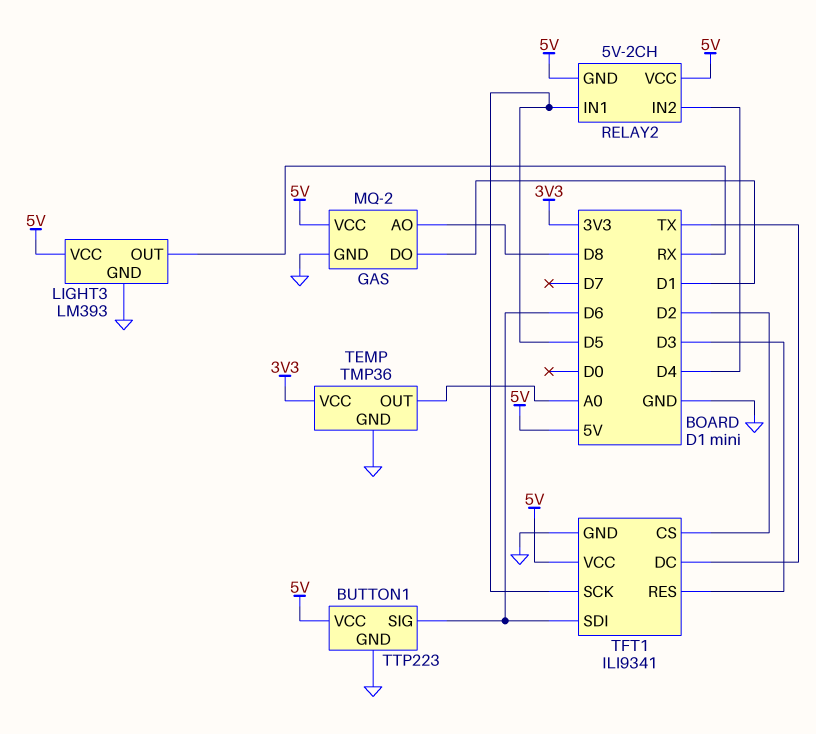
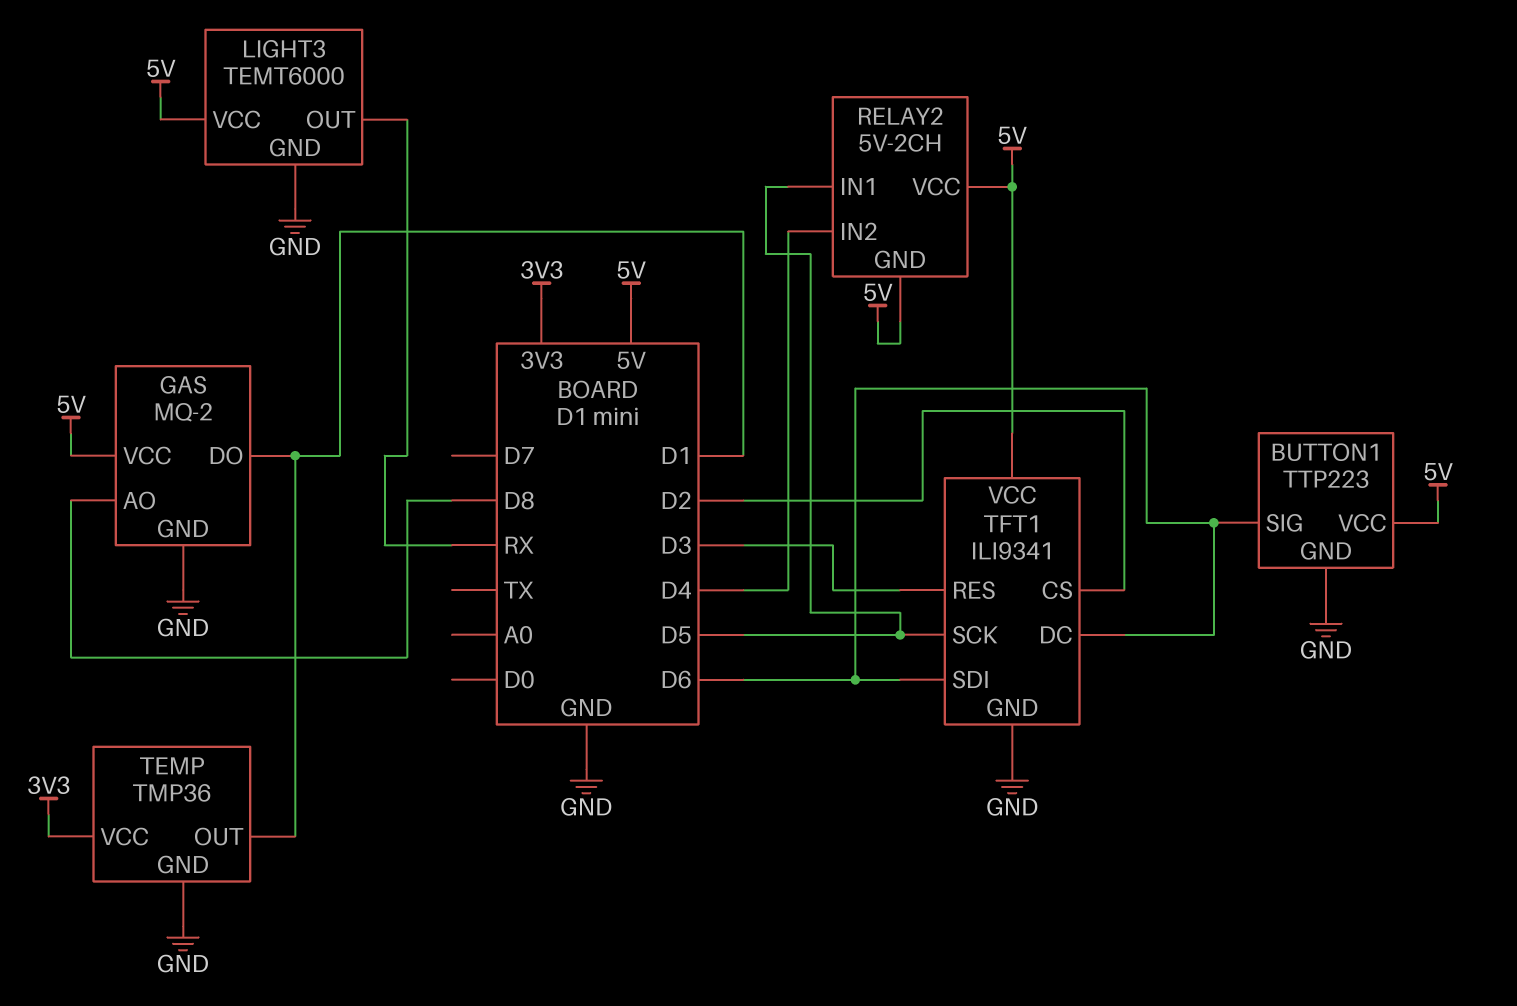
LIGHT3: LM393 -> TEMT6000
TEMP pin OUT: A0 -> D1
TFT1 pin DC: TX -> D6

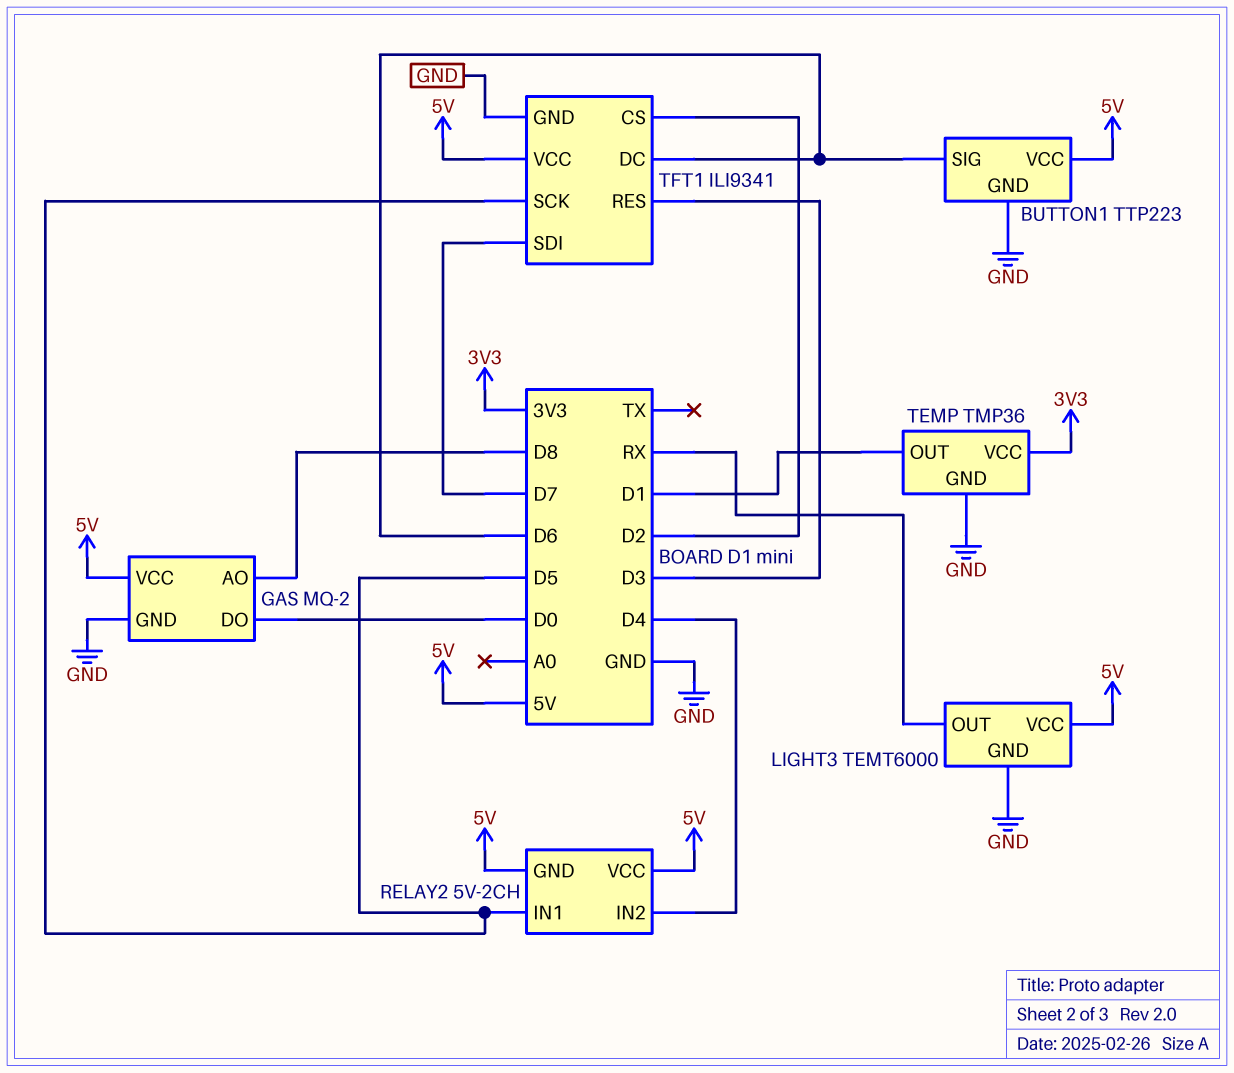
GAS pin DO: D1 -> D0
TFT1 pin SDI: D6 -> D7

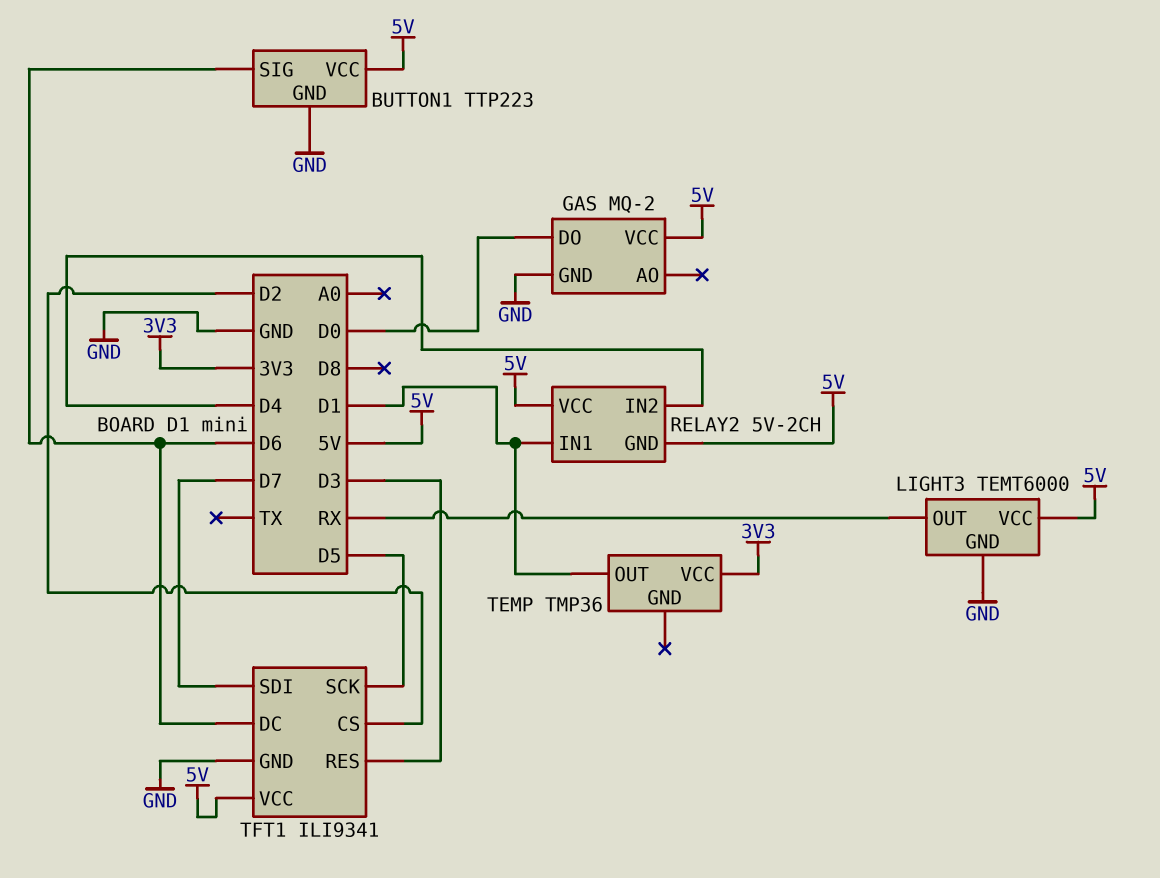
GAS pin AO: D8 -> none
RELAY2 pin IN1: D5 -> D1
TEMP pin GND: GND -> none

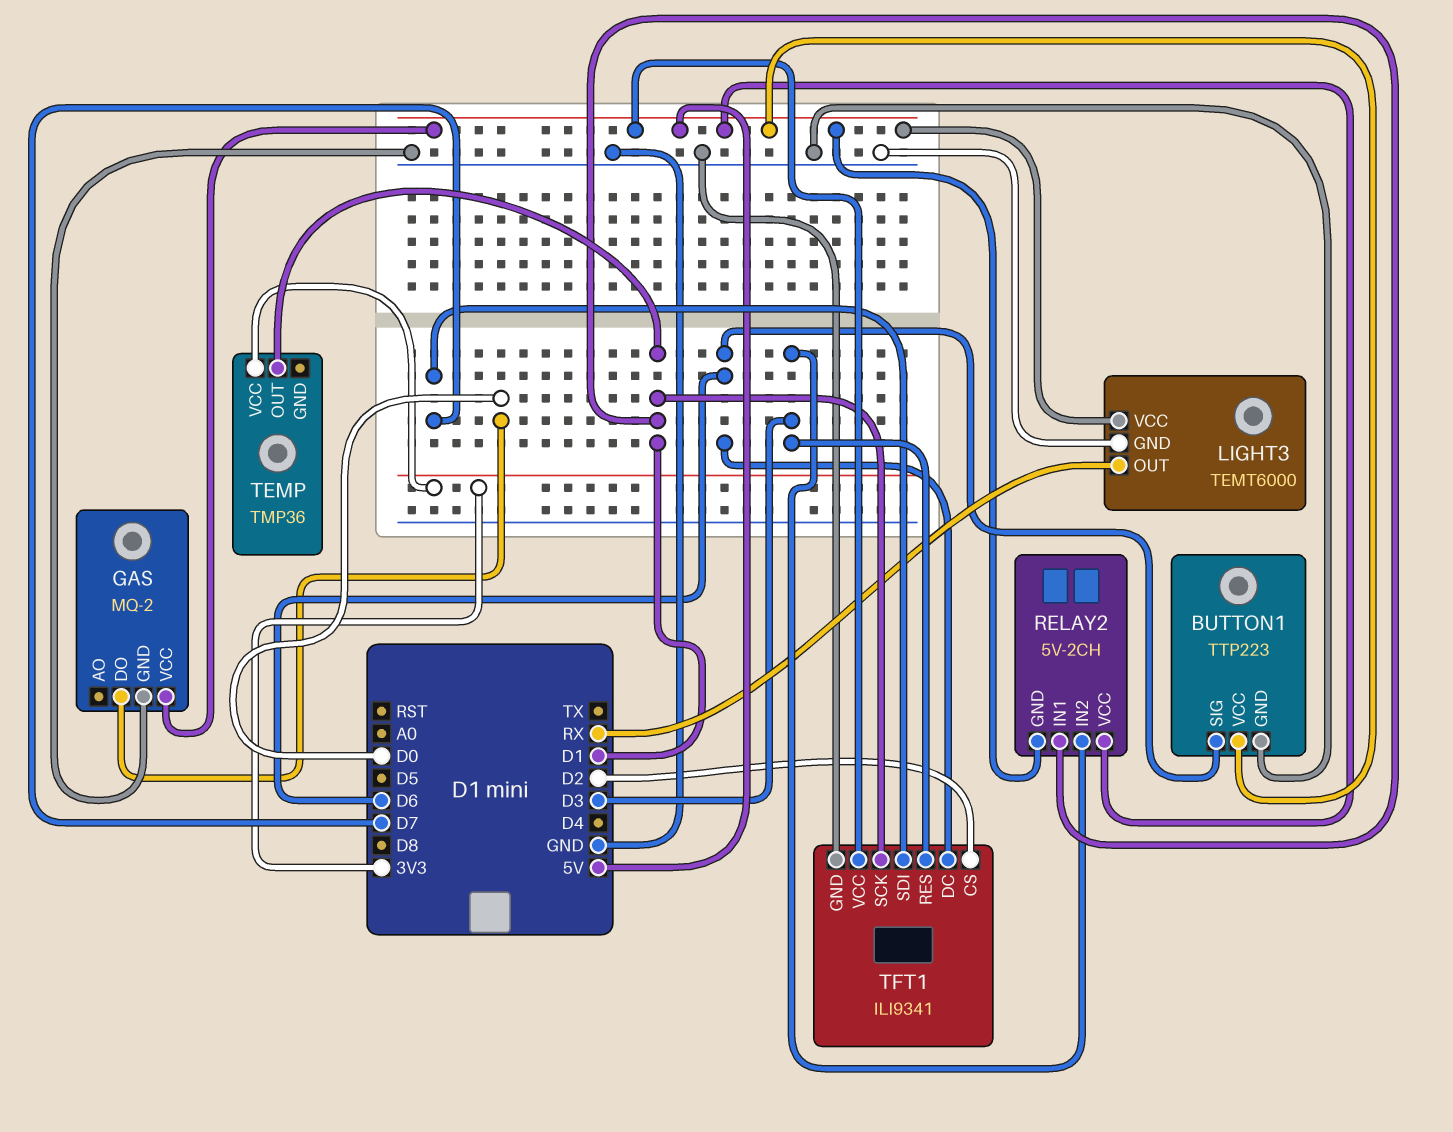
RELAY2 pin IN2: D4 -> D3
TFT1 pin SCK: D5 -> D1

